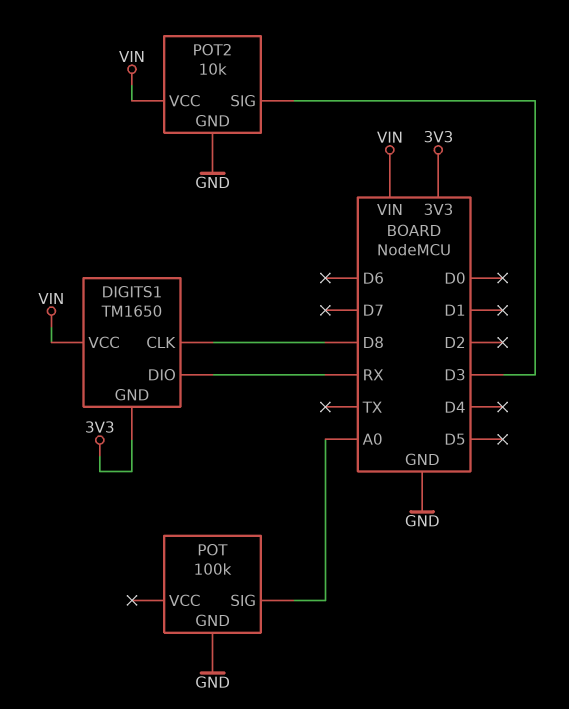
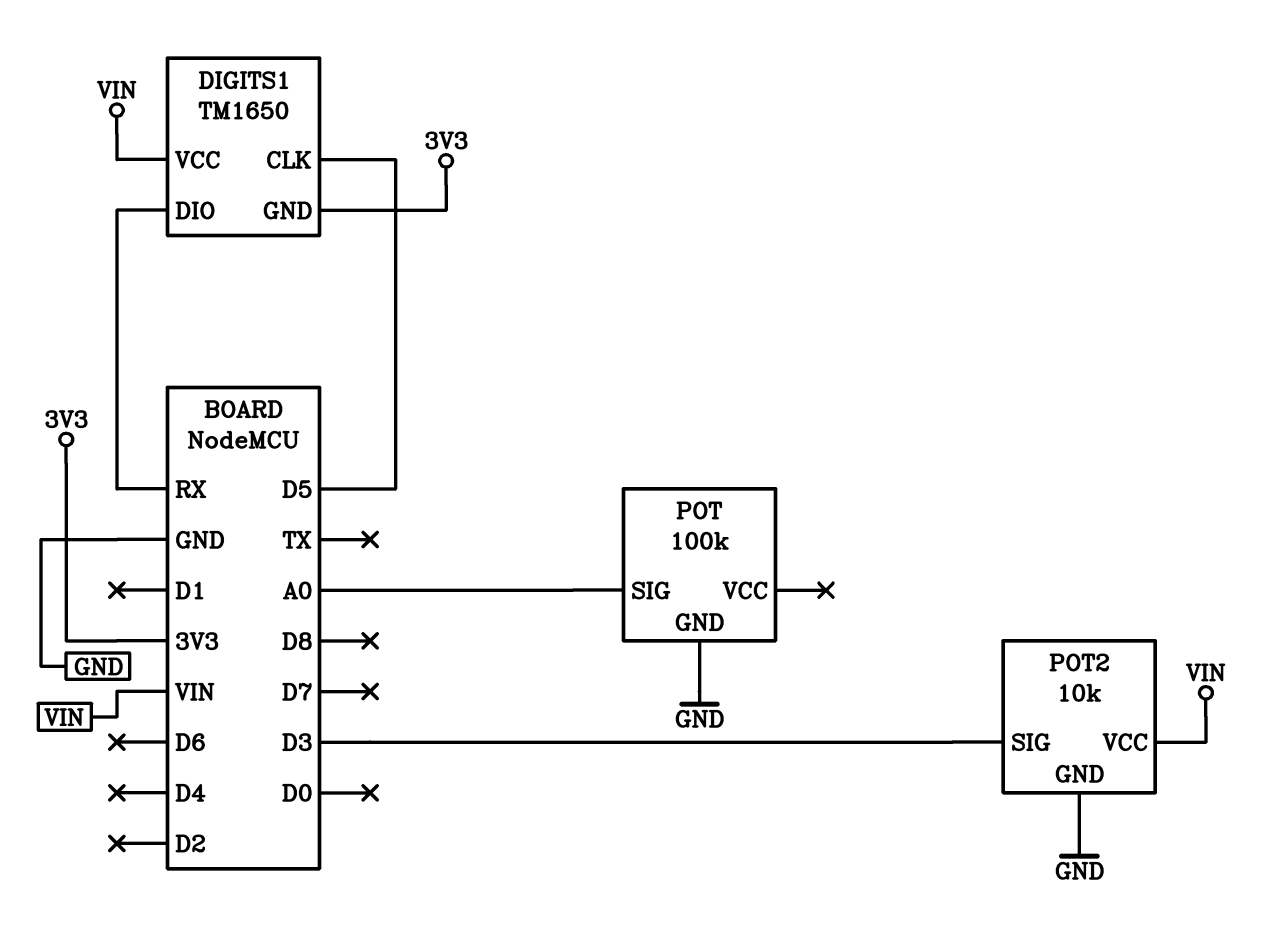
DIGITS1 pin CLK: D8 -> D5

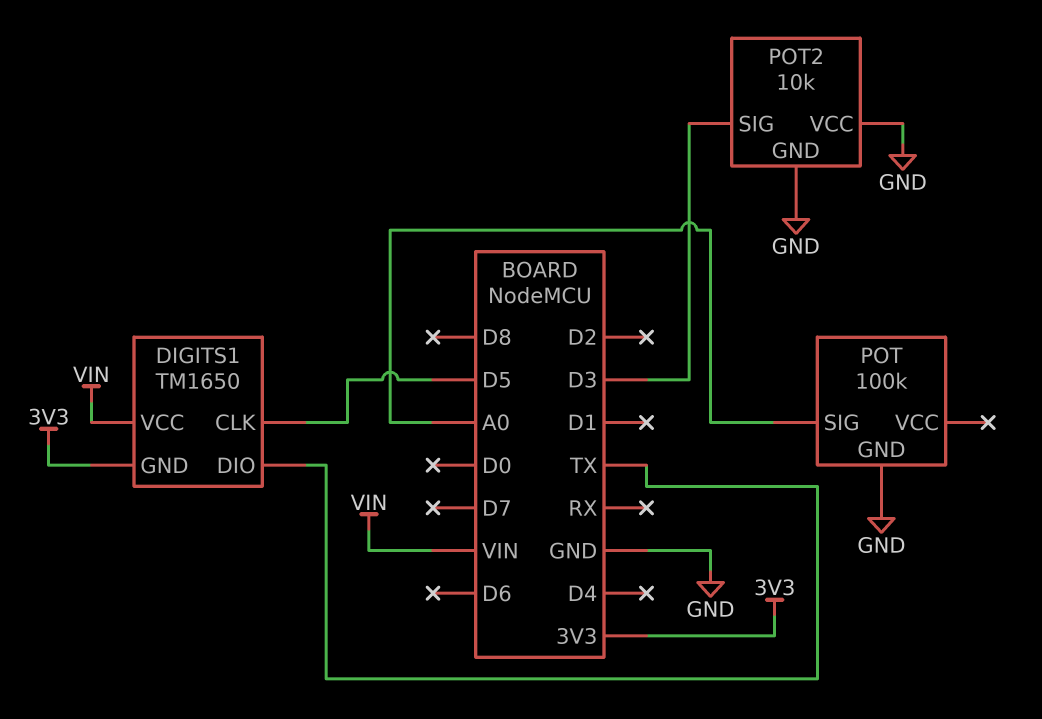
DIGITS1 pin DIO: RX -> TX
POT2 pin VCC: VIN -> GND

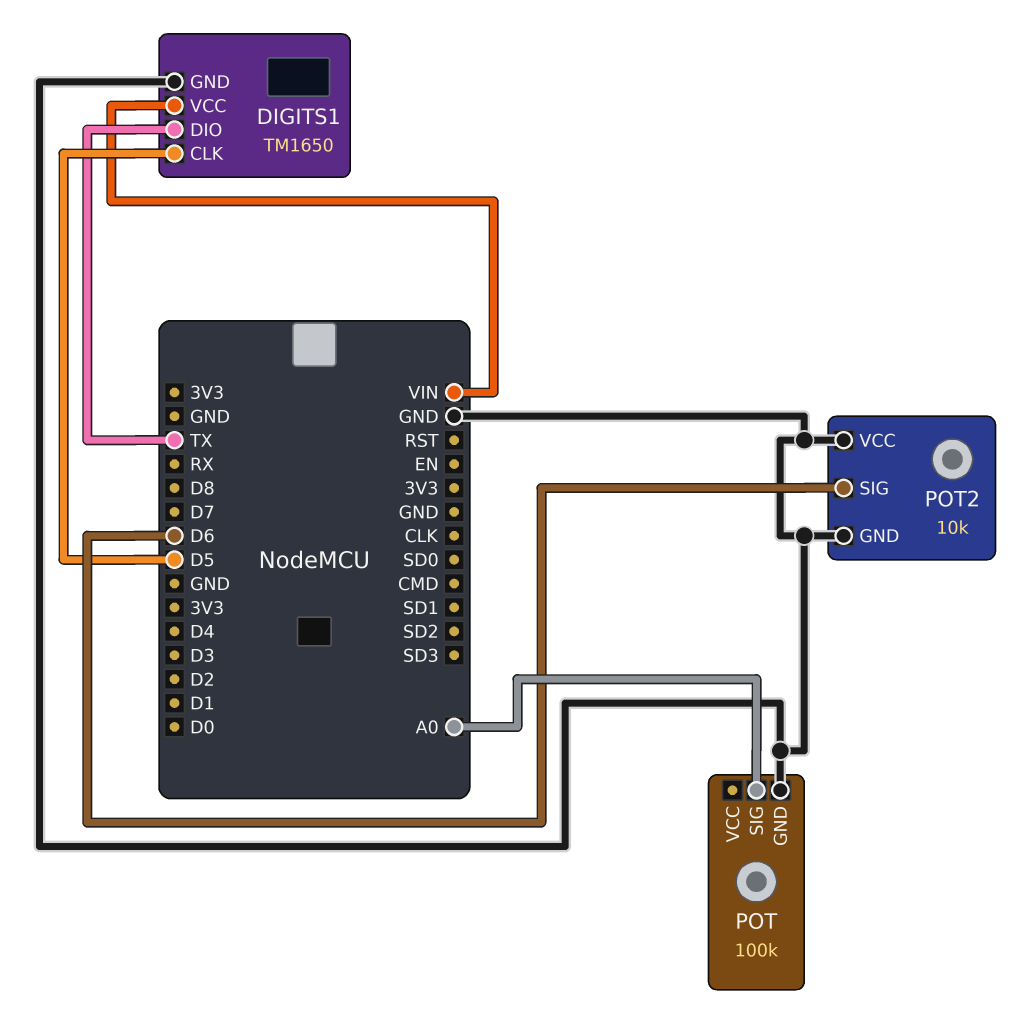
DIGITS1 pin GND: 3V3 -> GND
POT2 pin SIG: D3 -> D6

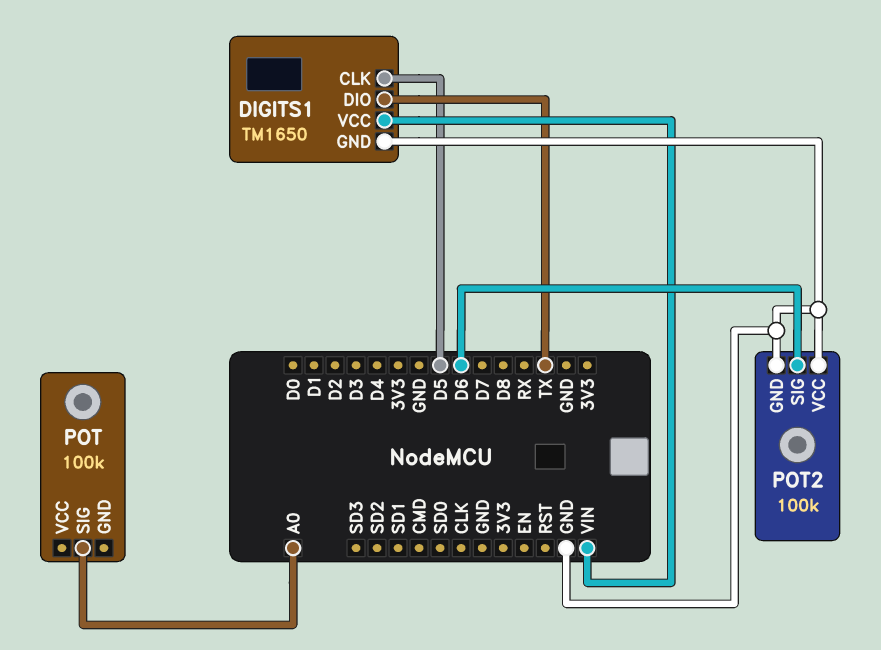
POT pin GND: GND -> none
POT2: 10k -> 100k

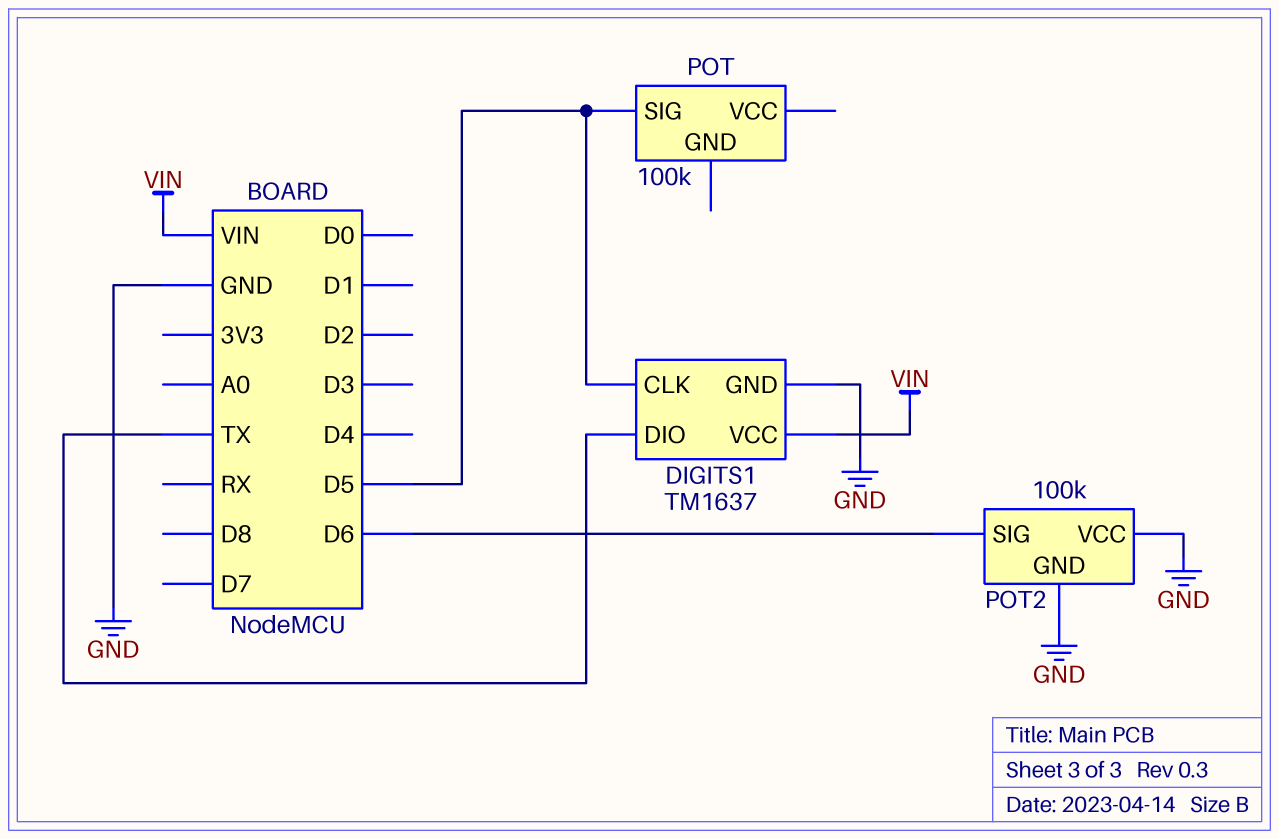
DIGITS1: TM1650 -> TM1637
POT pin SIG: A0 -> D5

